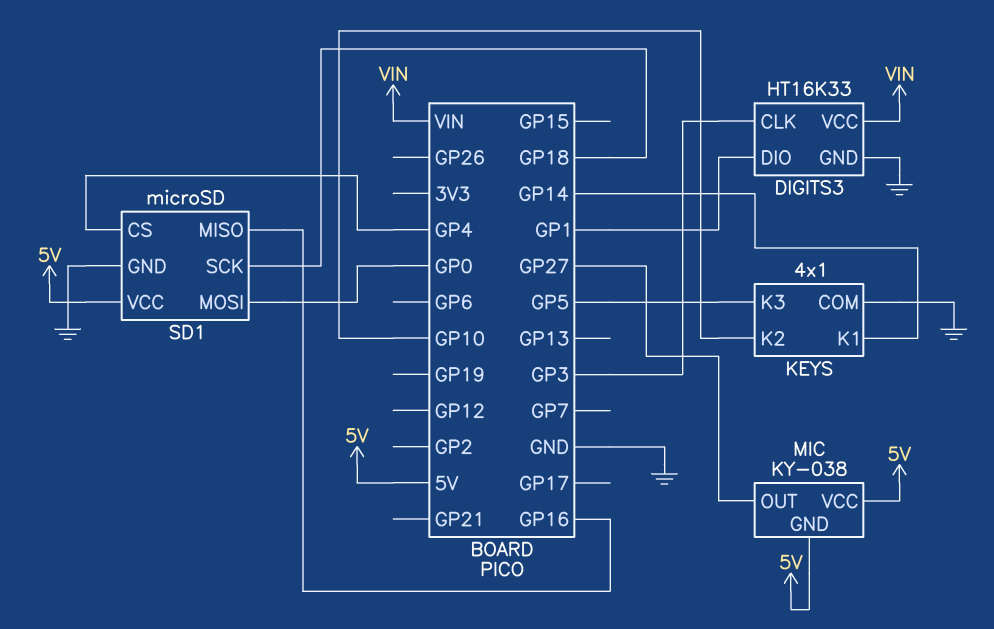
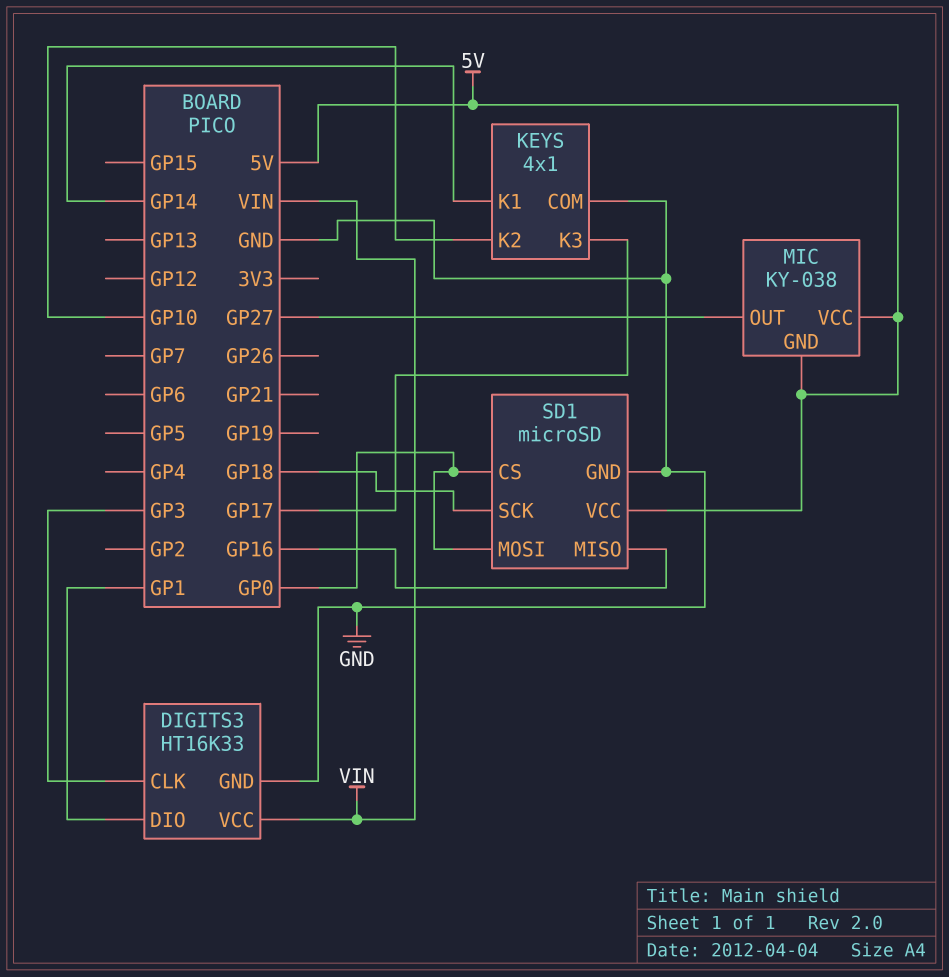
KEYS pin K3: GP5 -> GP17
SD1 pin CS: GP4 -> GP0

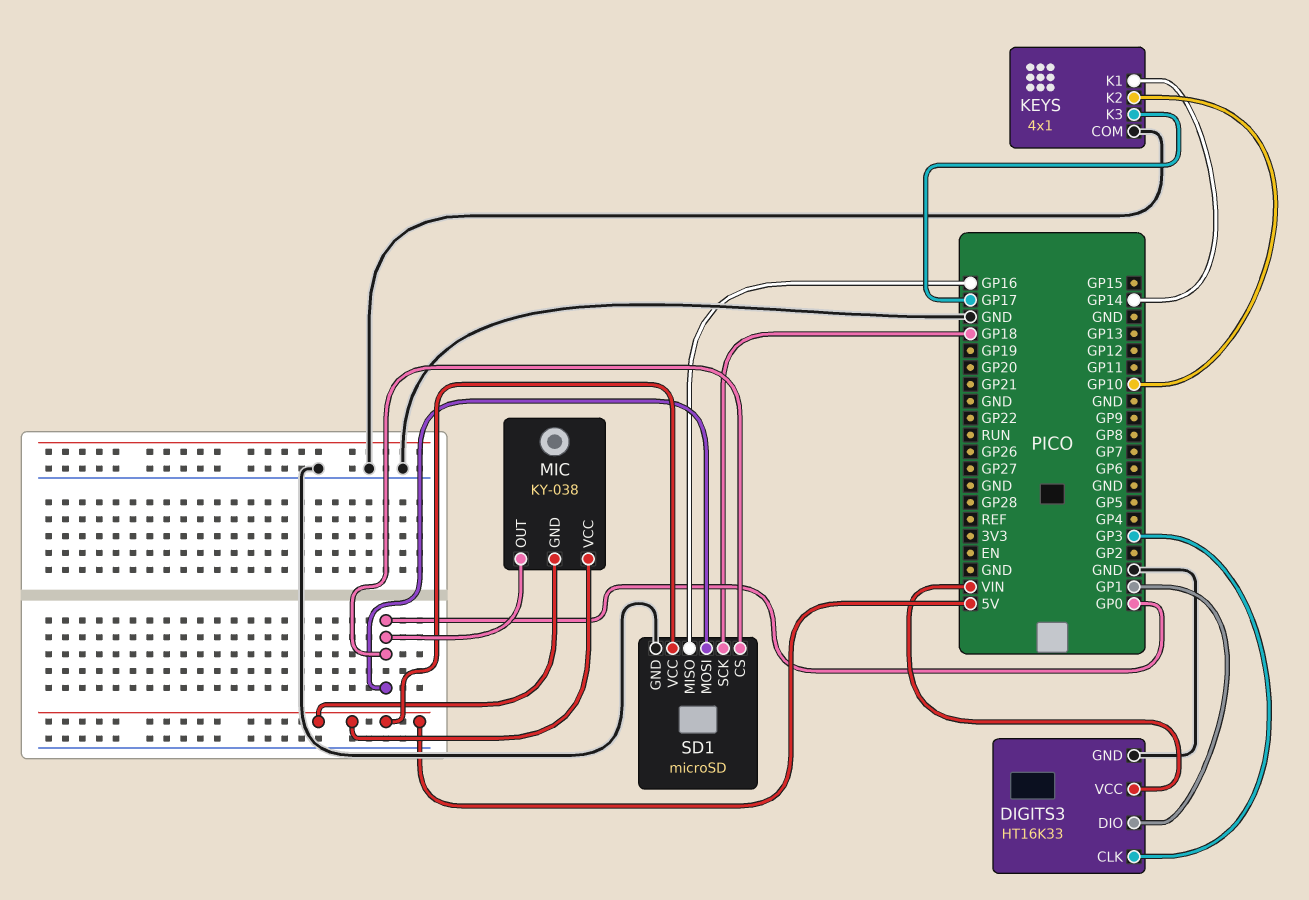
MIC pin OUT: GP27 -> GP0

